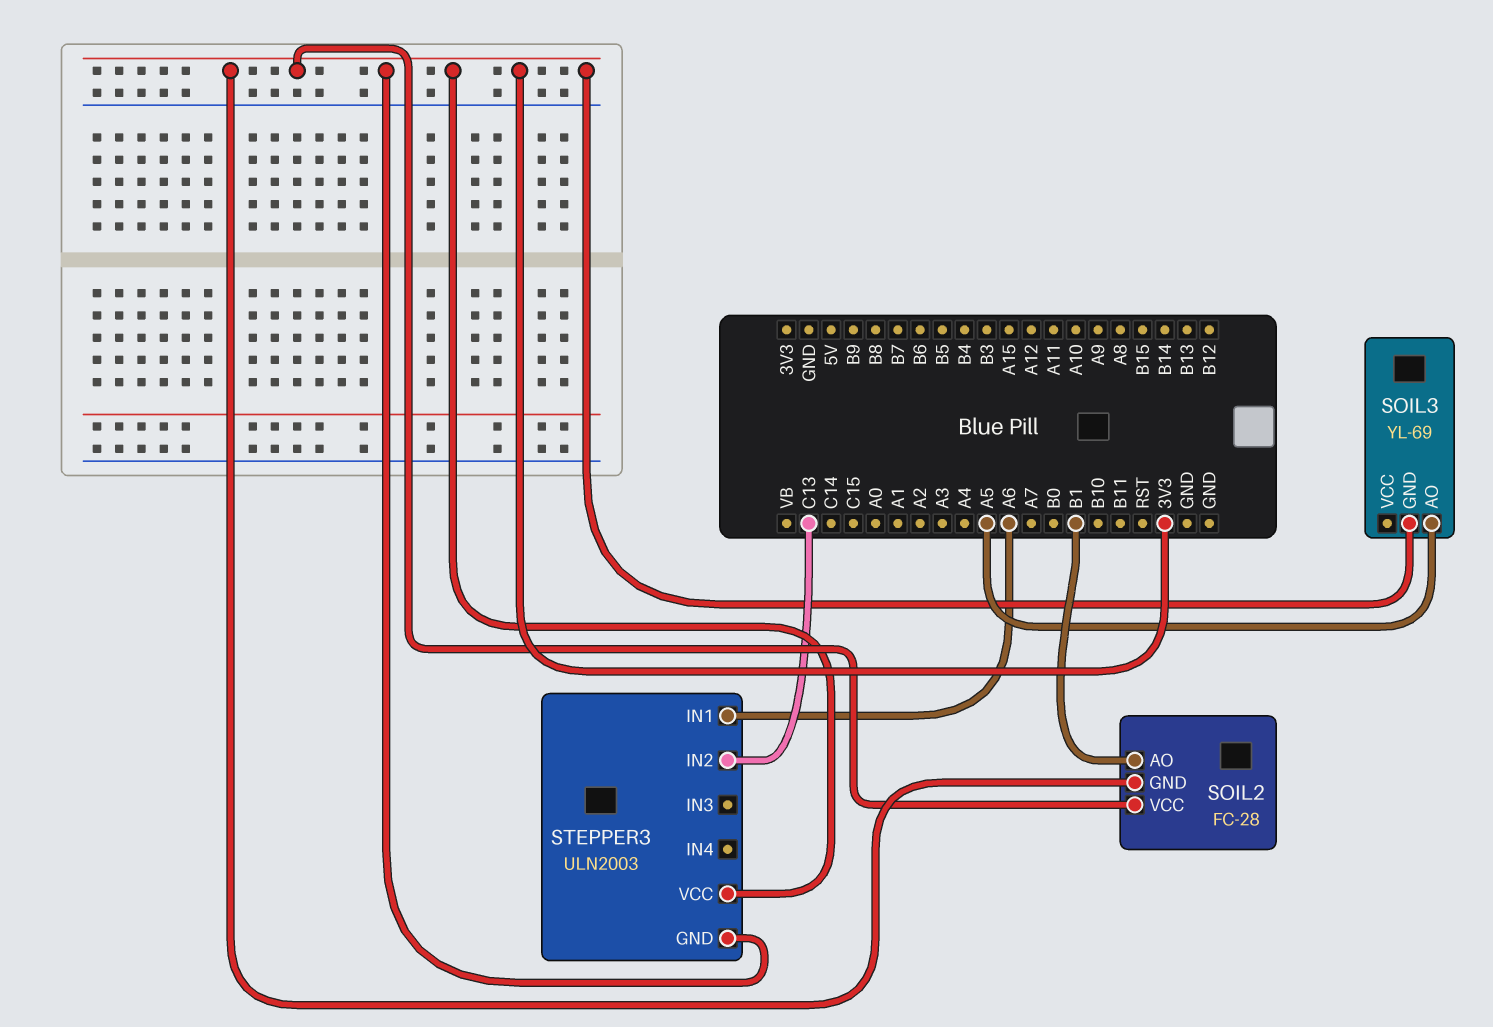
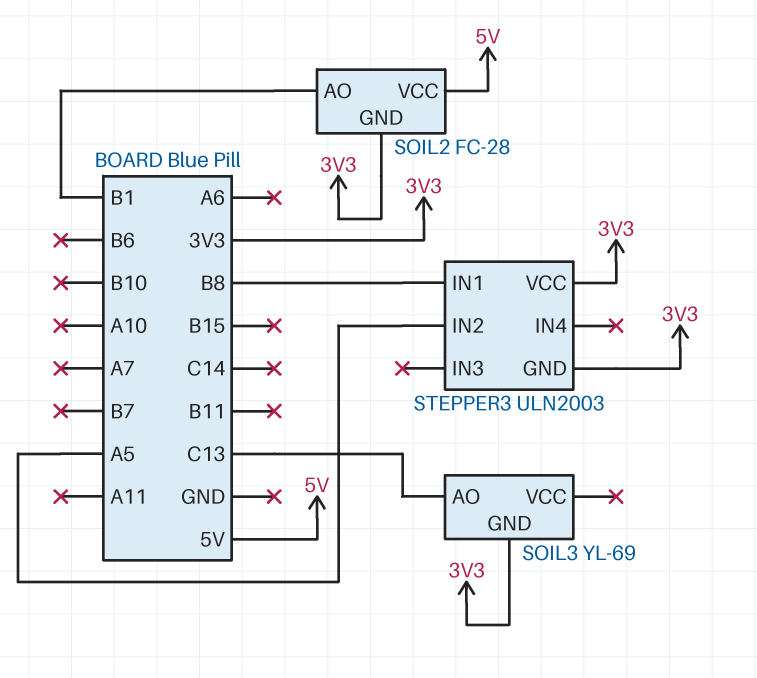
SOIL2 pin VCC: 3V3 -> 5V
SOIL3 pin AO: A5 -> C13
STEPPER3 pin IN1: A6 -> B8
STEPPER3 pin IN2: C13 -> A5

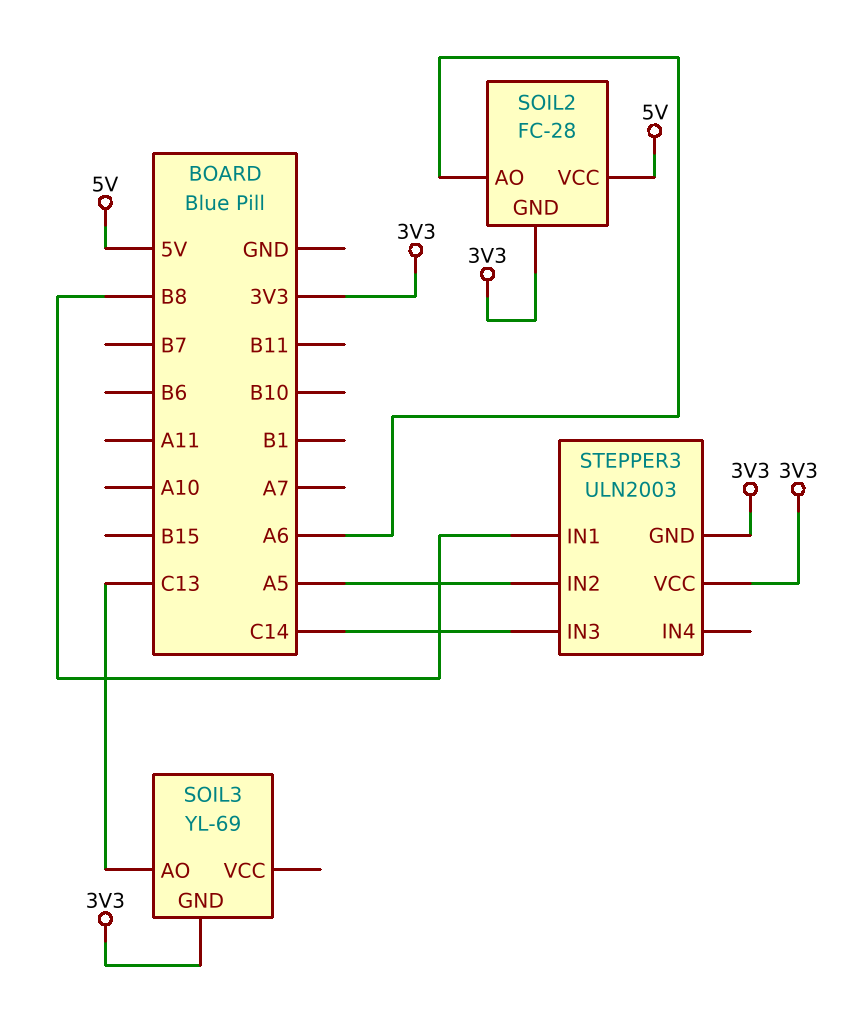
SOIL2 pin AO: B1 -> A6
STEPPER3 pin IN3: none -> C14

